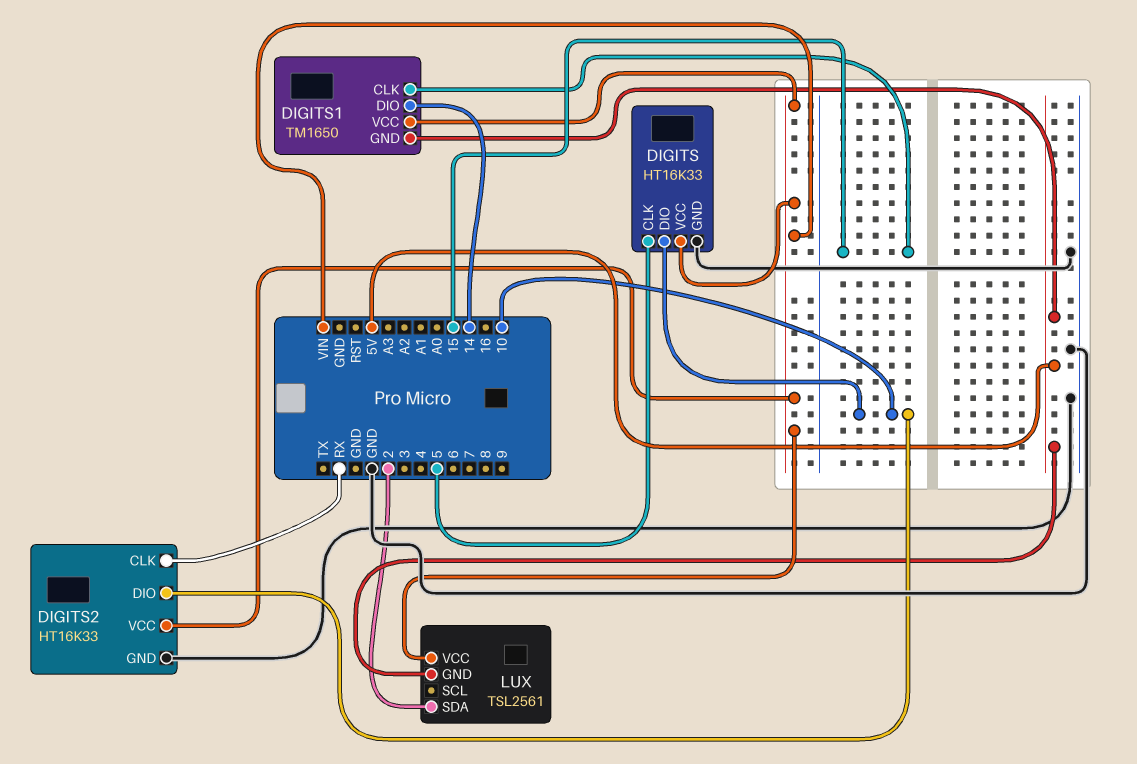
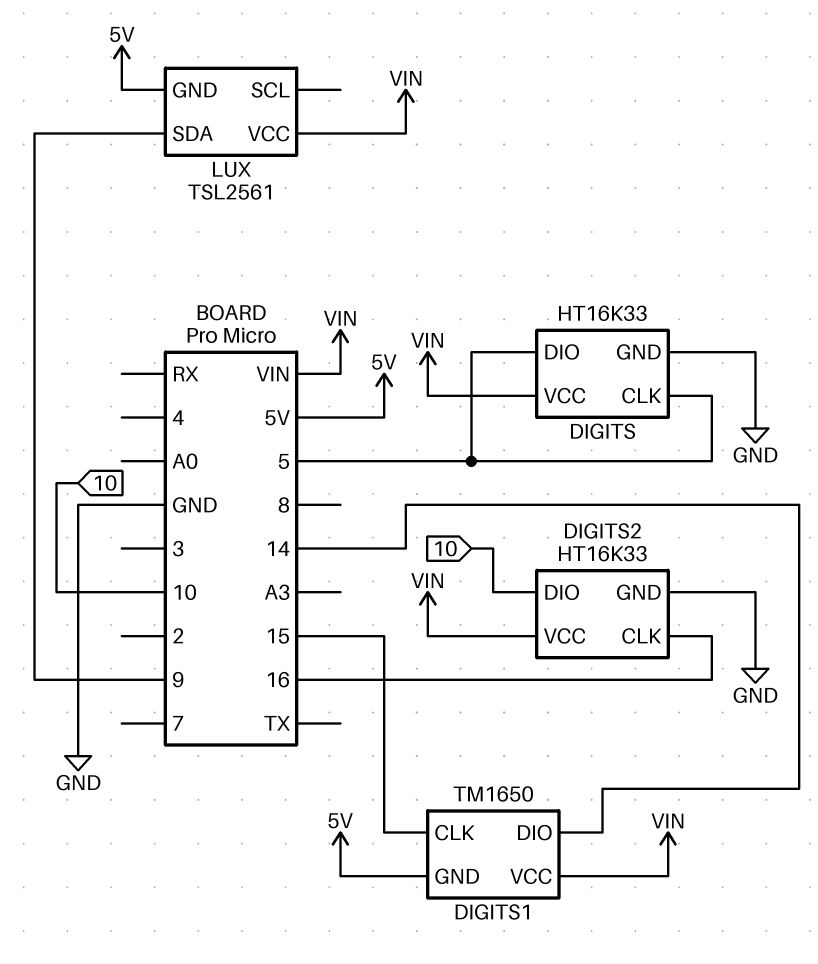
DIGITS pin DIO: 10 -> 5
DIGITS2 pin CLK: RX -> 16
LUX pin SDA: 2 -> 9

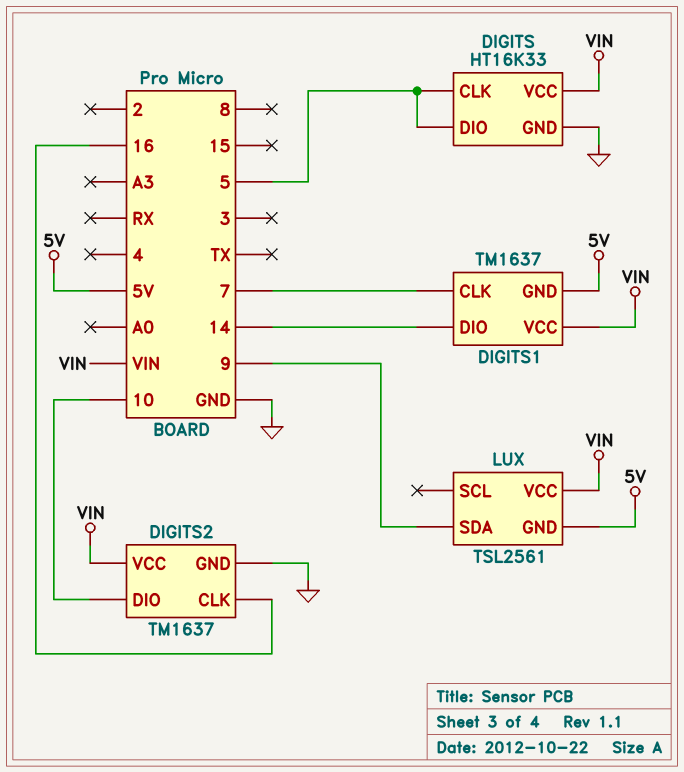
DIGITS1: TM1650 -> TM1637
DIGITS1 pin CLK: 15 -> 7
DIGITS2: HT16K33 -> TM1637

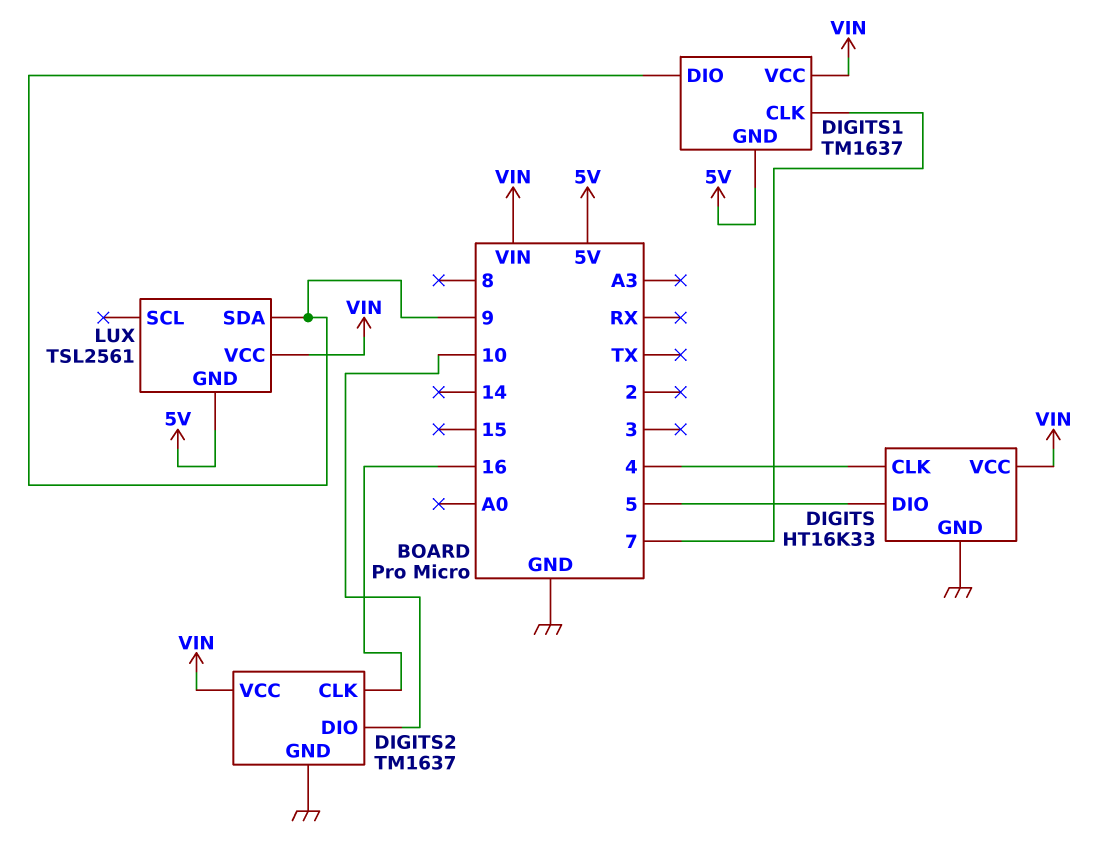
DIGITS pin CLK: 5 -> 4
DIGITS1 pin DIO: 14 -> 9

